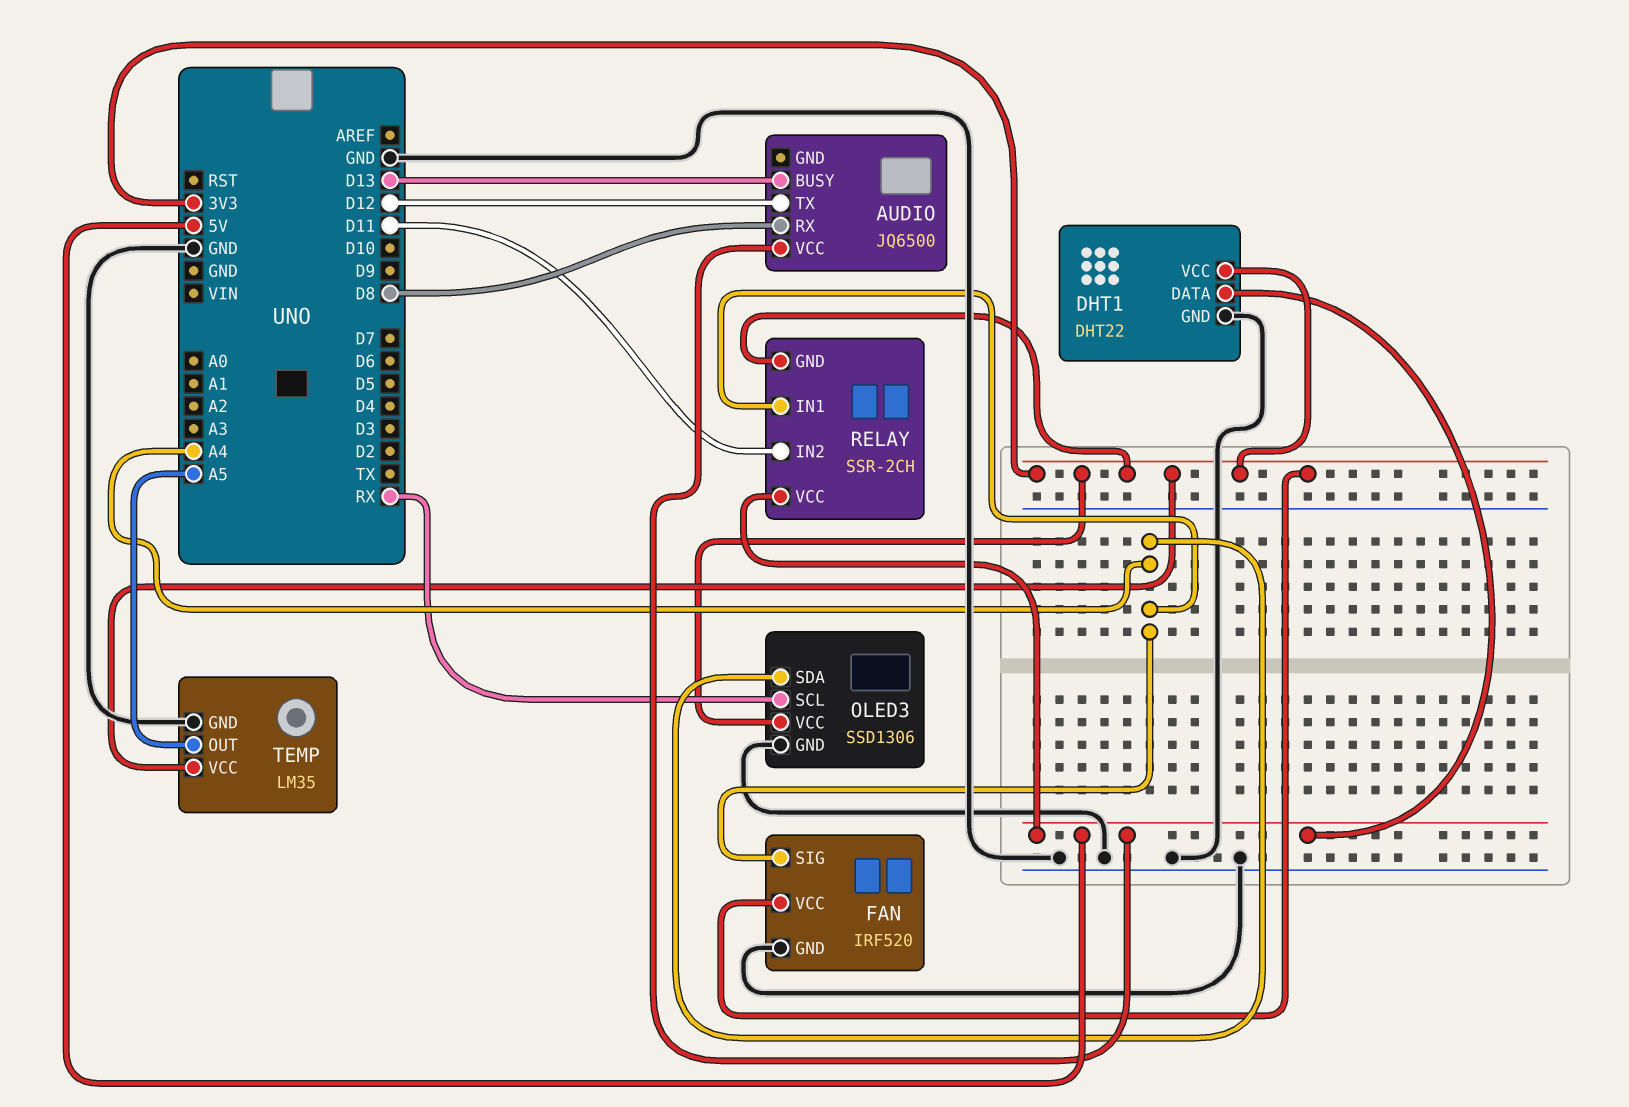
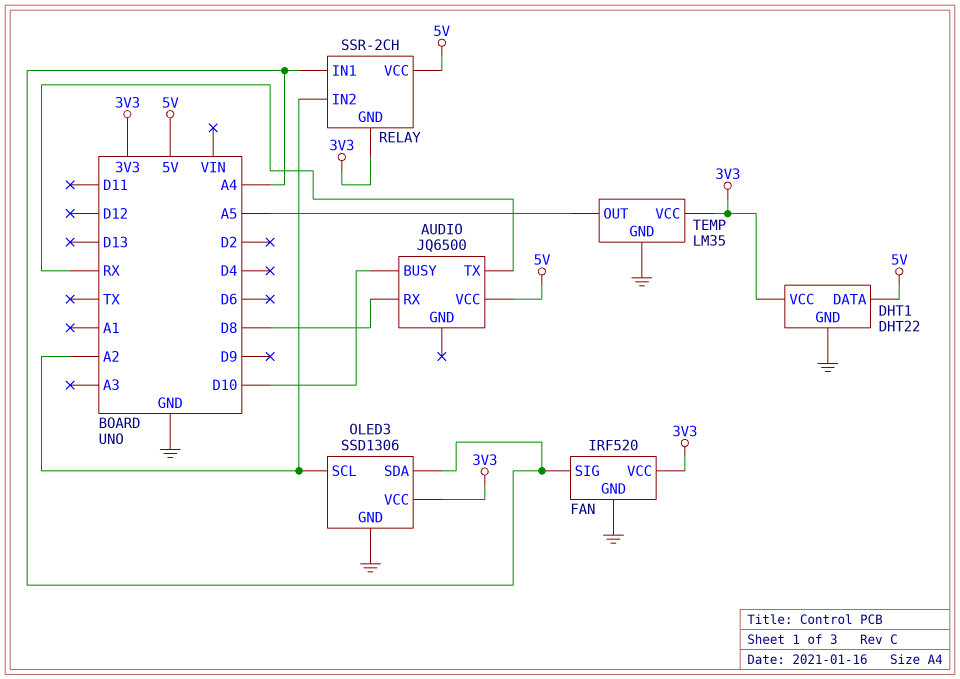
AUDIO pin BUSY: D13 -> D10
AUDIO pin TX: D12 -> RX
OLED3 pin SCL: RX -> A2
RELAY pin IN2: D11 -> A2

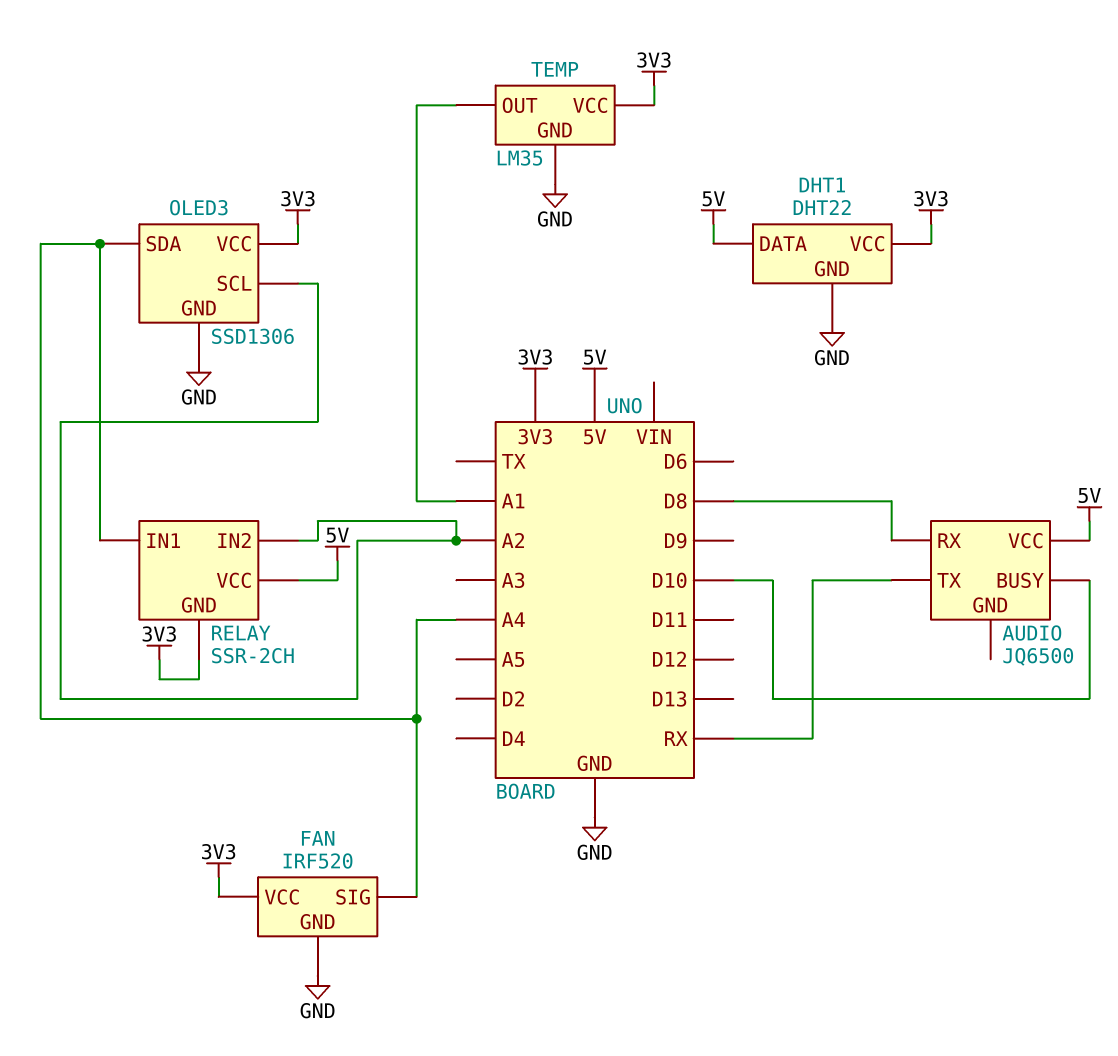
TEMP pin OUT: A5 -> A1

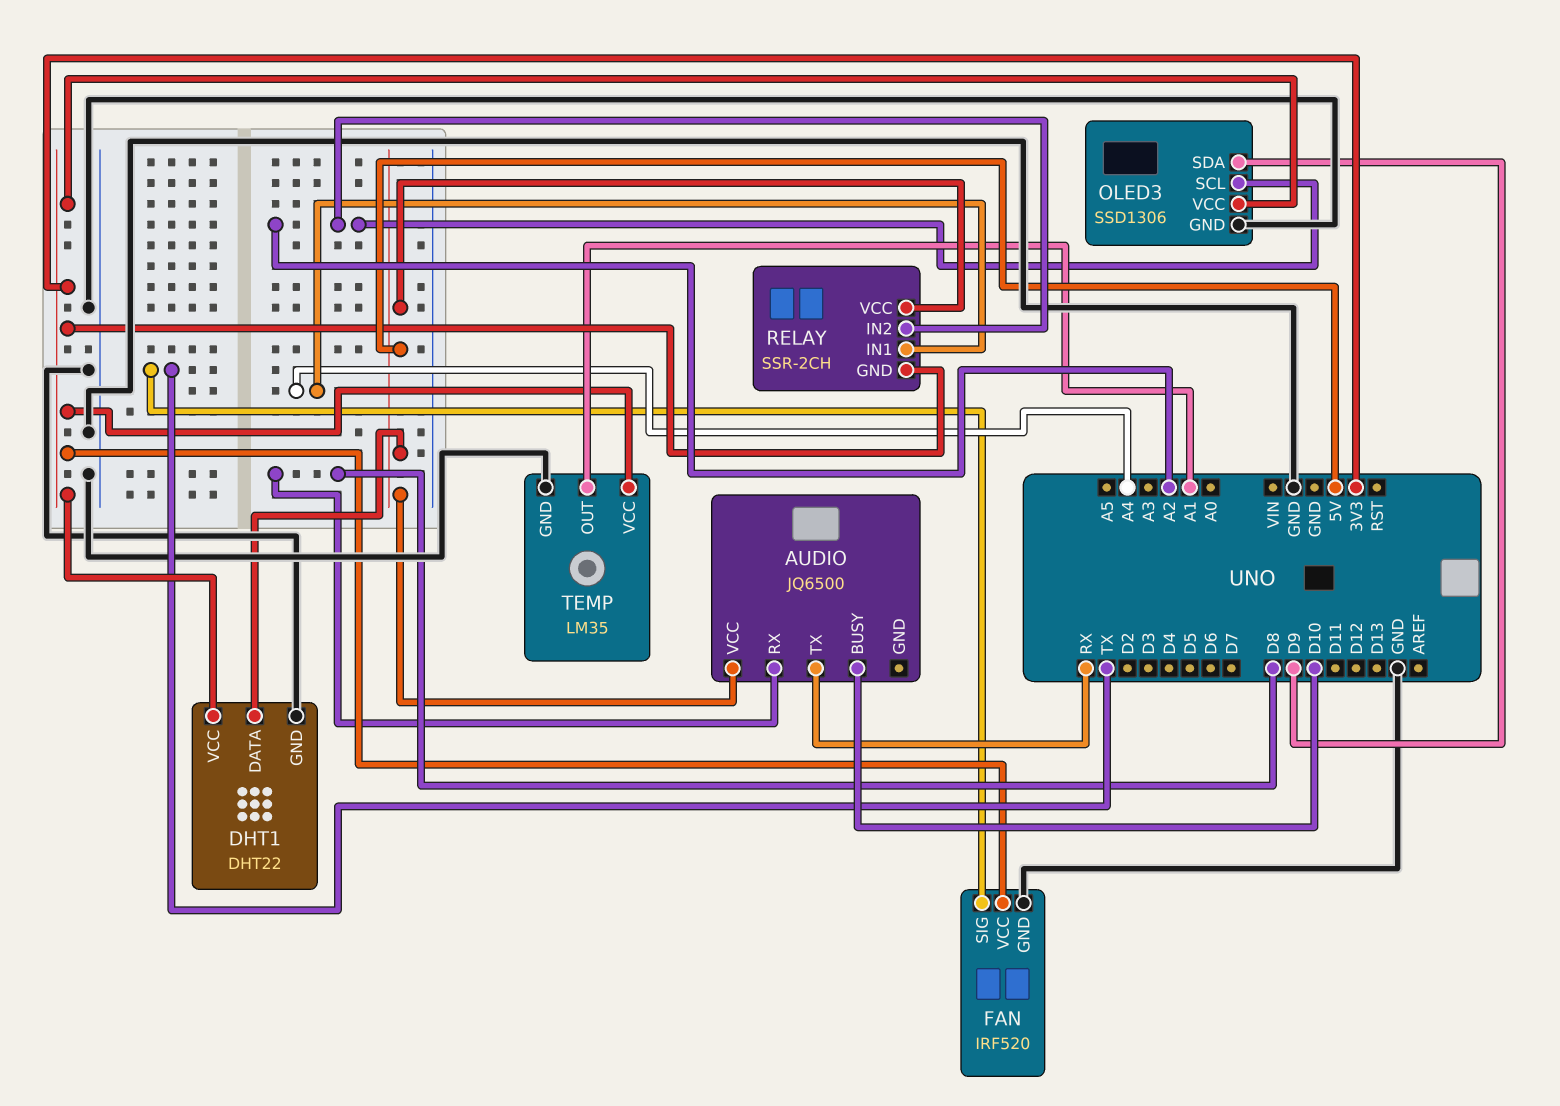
FAN pin SIG: A4 -> TX
OLED3 pin SDA: A4 -> D9

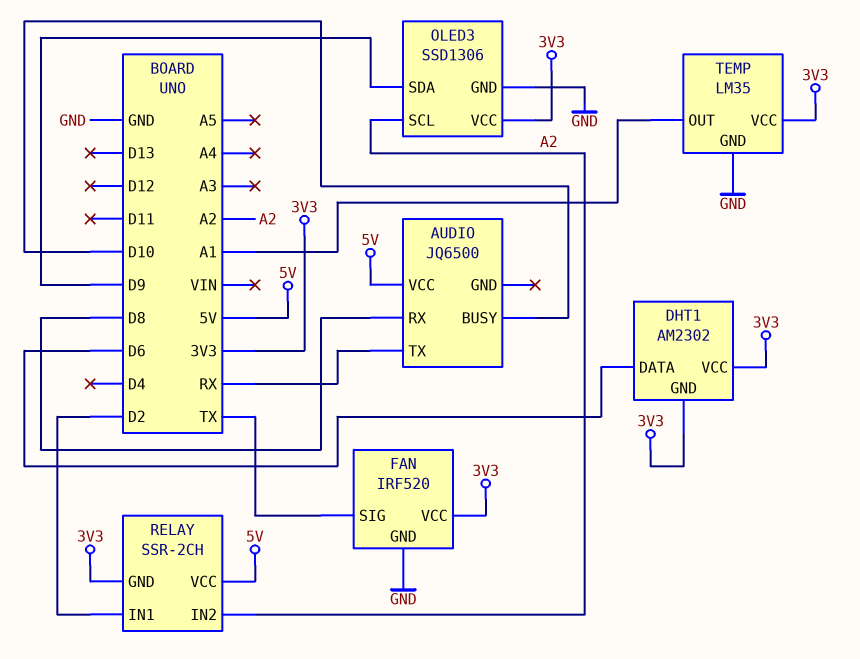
DHT1: DHT22 -> AM2302
DHT1 pin DATA: 5V -> D6
DHT1 pin GND: GND -> 3V3
RELAY pin IN1: A4 -> D2

